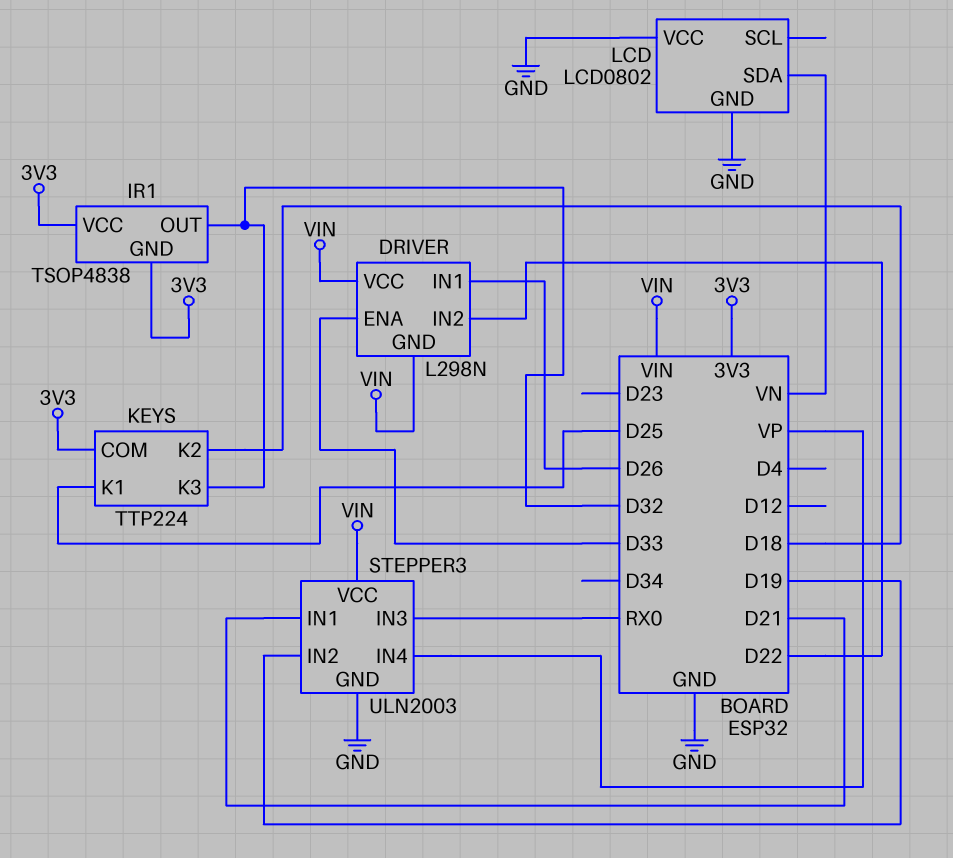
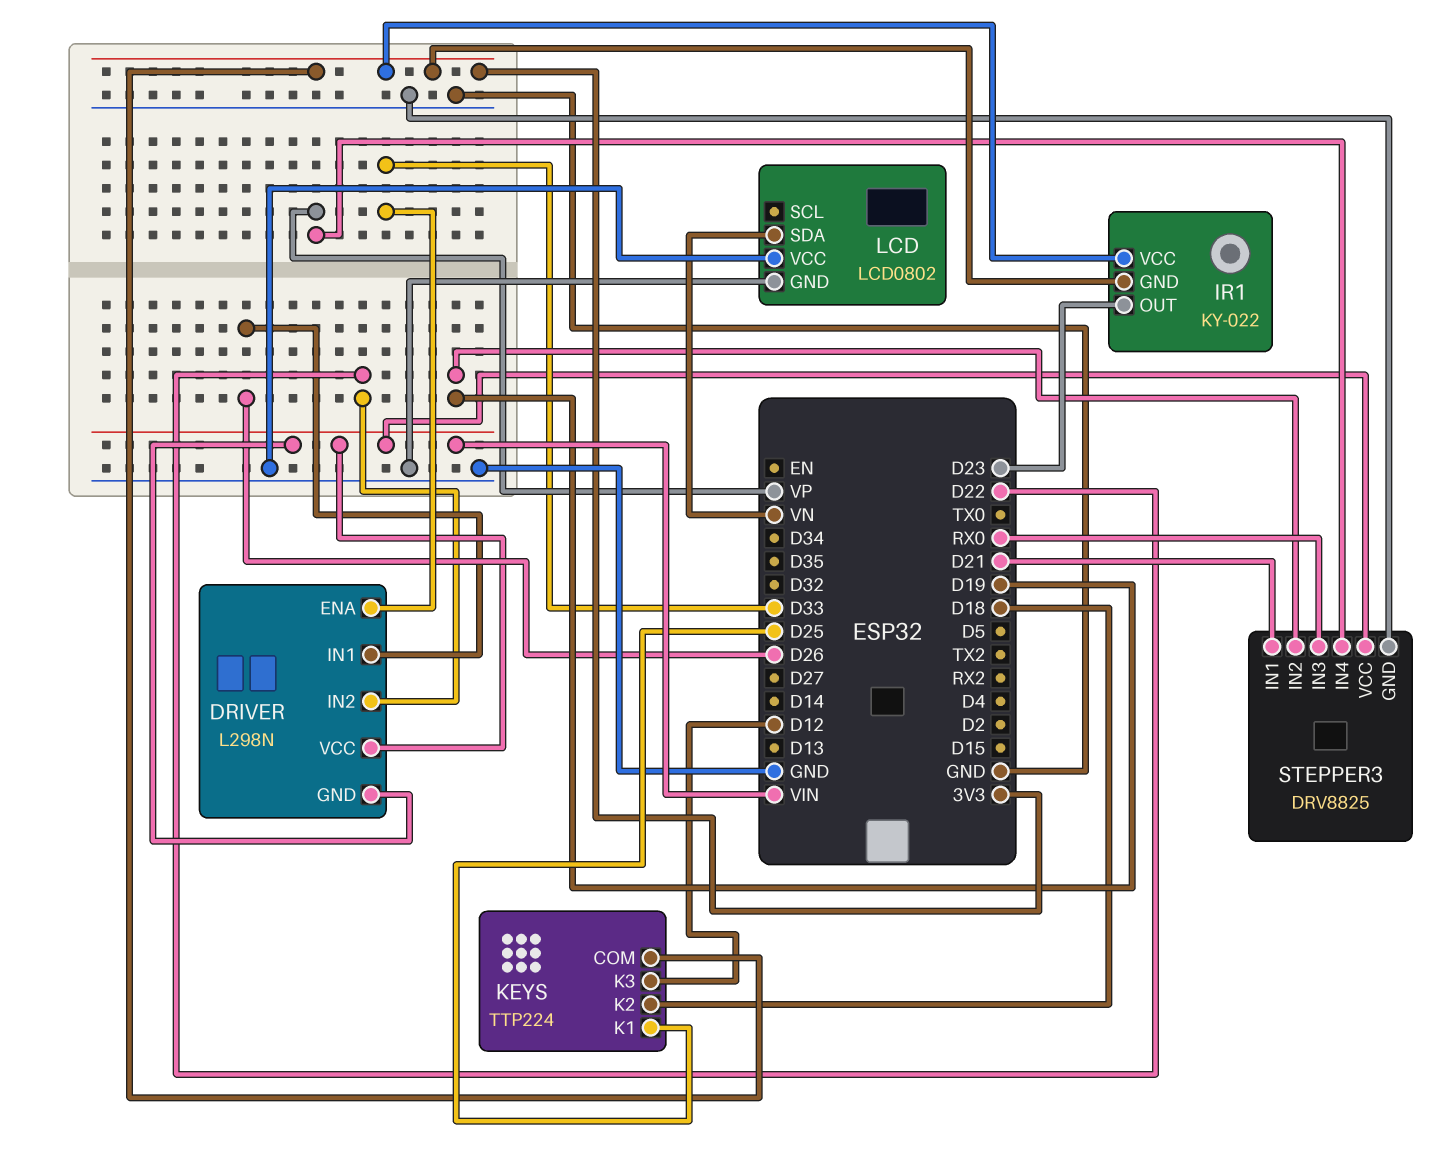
IR1: TSOP4838 -> KY-022
IR1 pin OUT: D32 -> D23
KEYS pin K3: D32 -> D12
STEPPER3: ULN2003 -> DRV8825

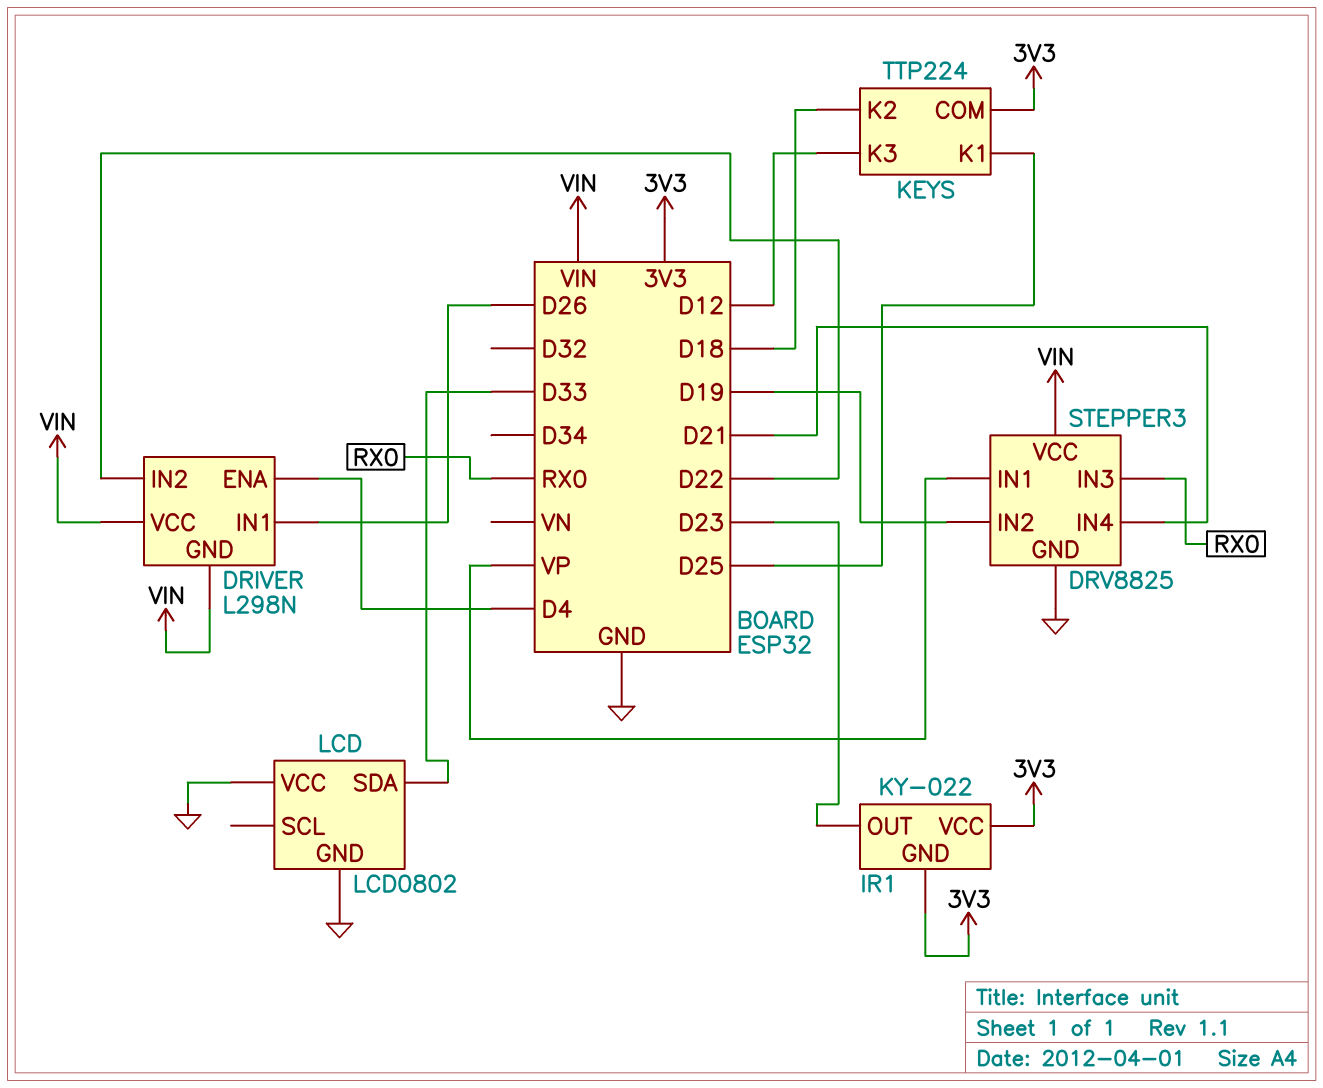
DRIVER pin ENA: D33 -> D4
LCD pin SDA: VN -> D33
STEPPER3 pin IN1: D21 -> VP
STEPPER3 pin IN4: VP -> D21

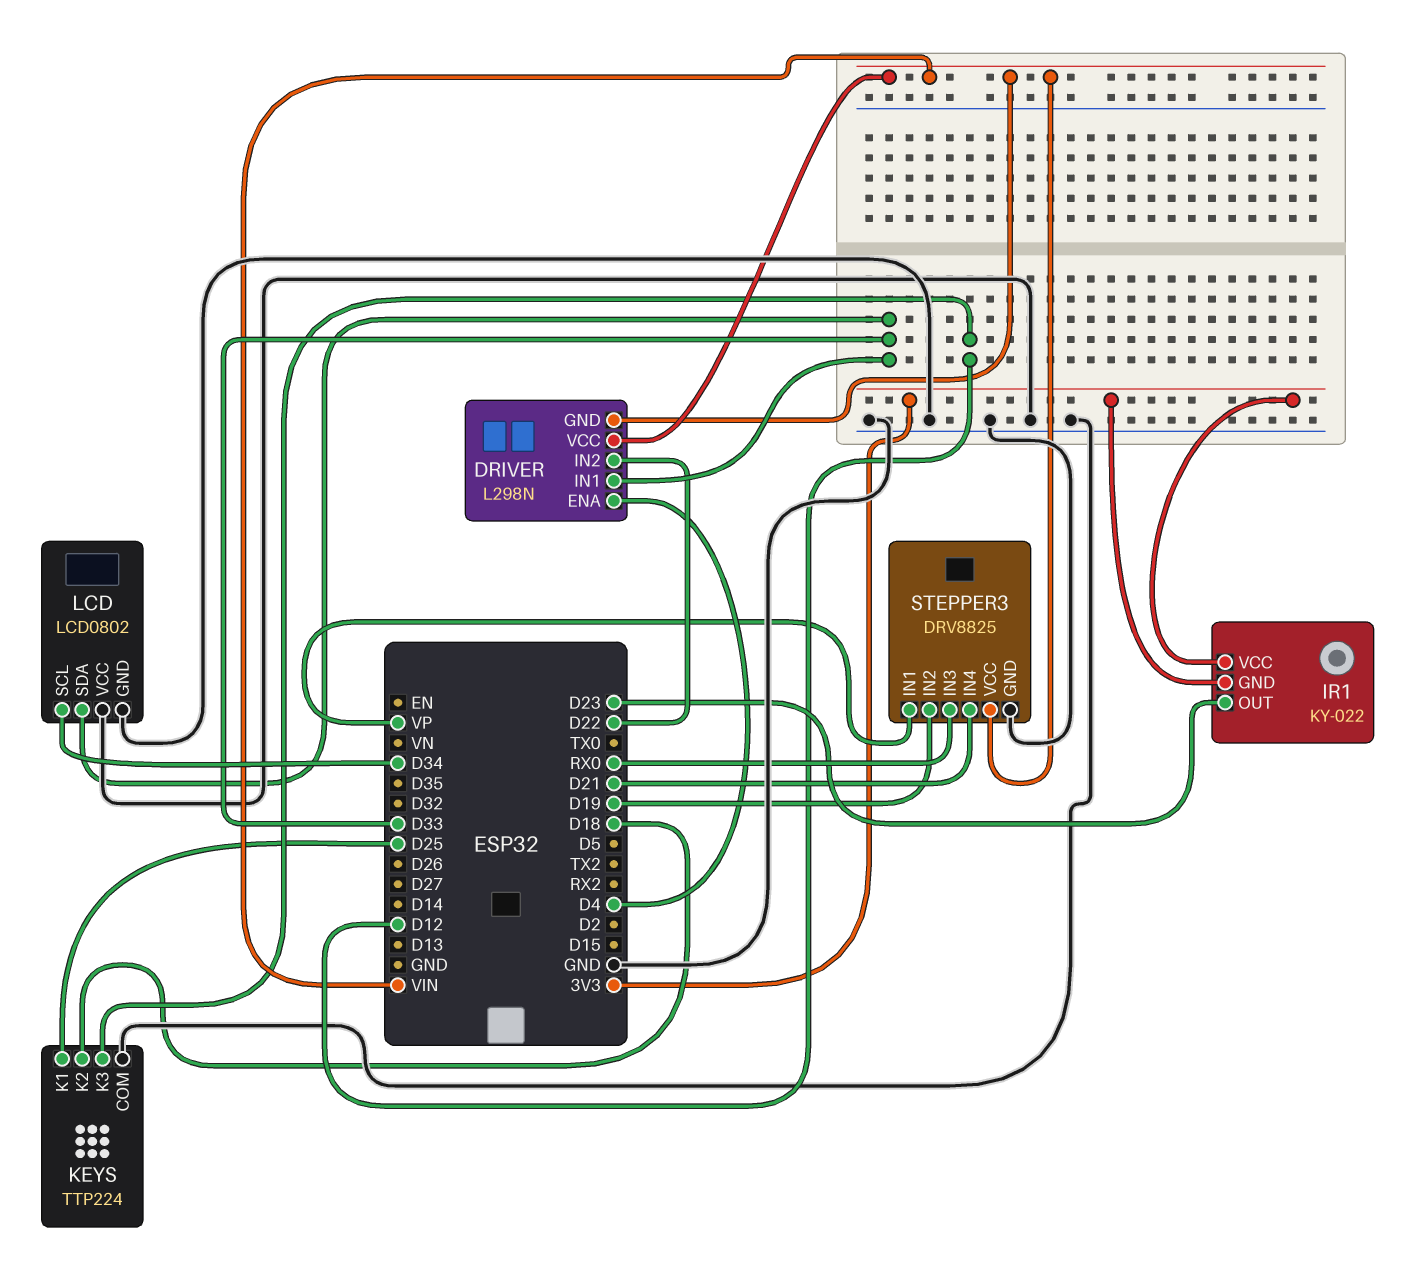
DRIVER pin IN1: D26 -> D33
KEYS pin COM: 3V3 -> GND
LCD pin SCL: none -> D34

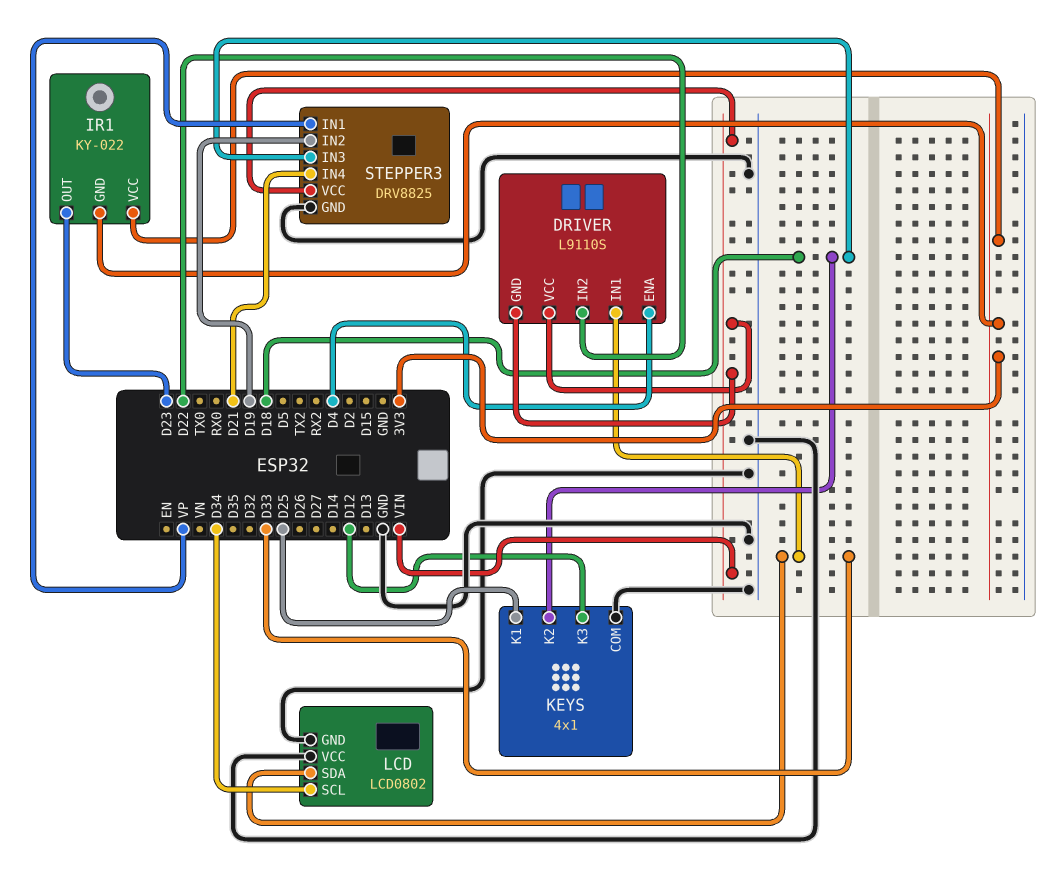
DRIVER: L298N -> L9110S
KEYS: TTP224 -> 4x1
STEPPER3 pin IN3: RX0 -> D18

